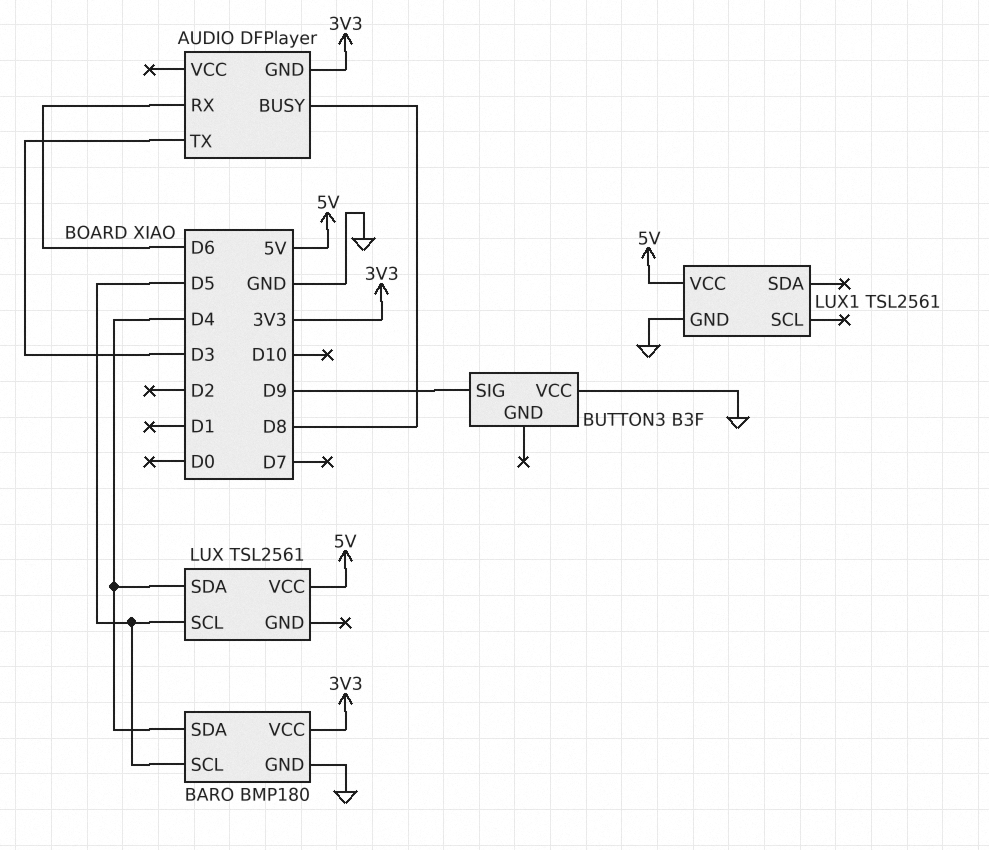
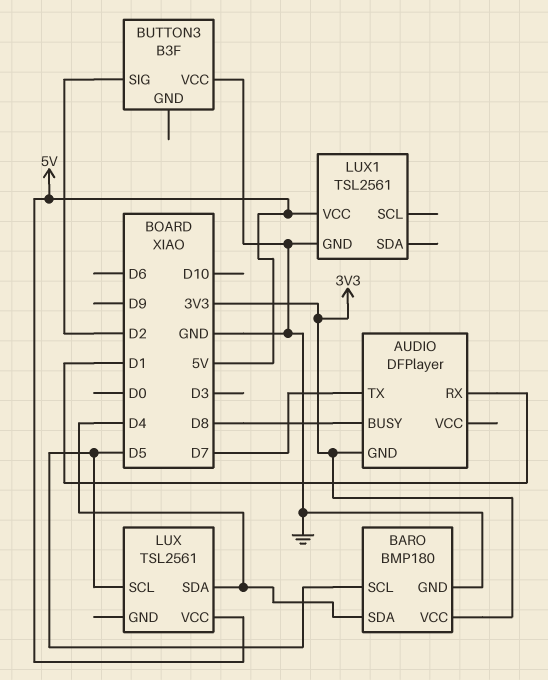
AUDIO pin RX: D6 -> D1
AUDIO pin TX: D3 -> D7
BUTTON3 pin SIG: D9 -> D2

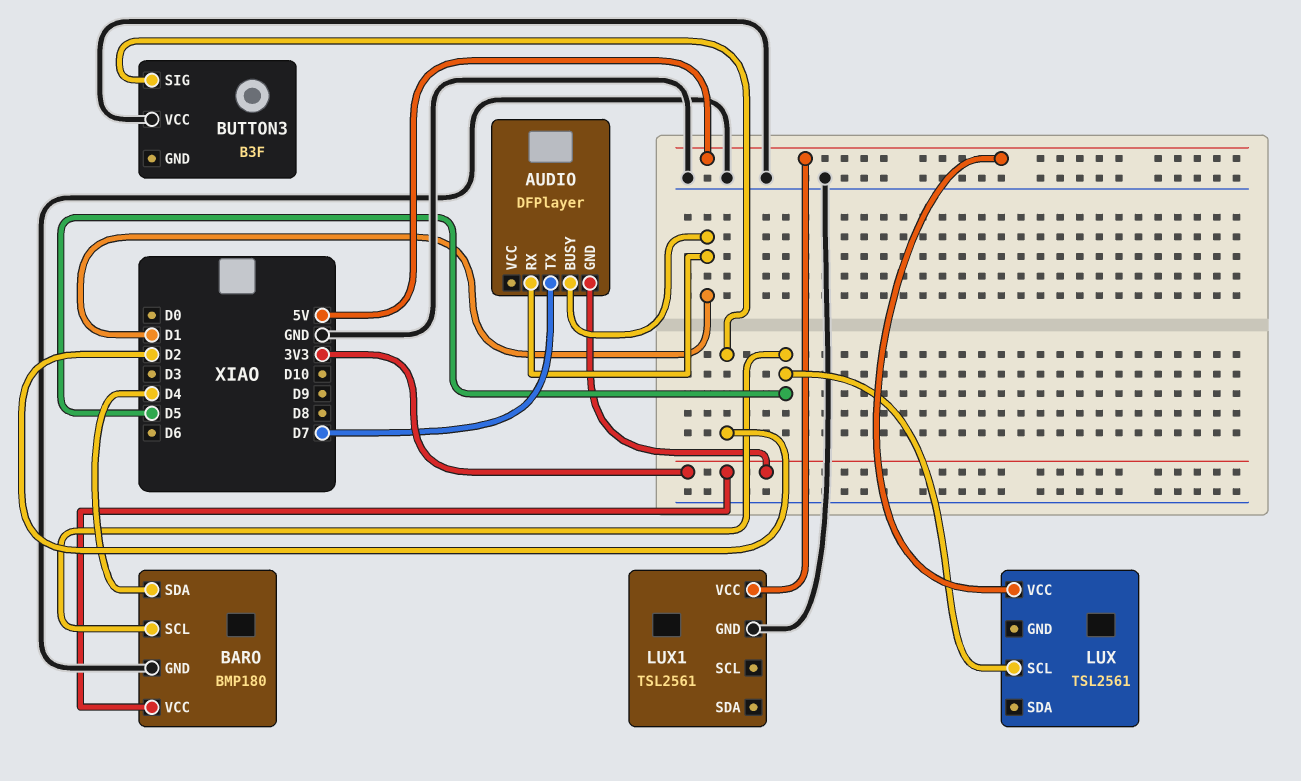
AUDIO pin BUSY: D8 -> D1
LUX pin SDA: D4 -> none

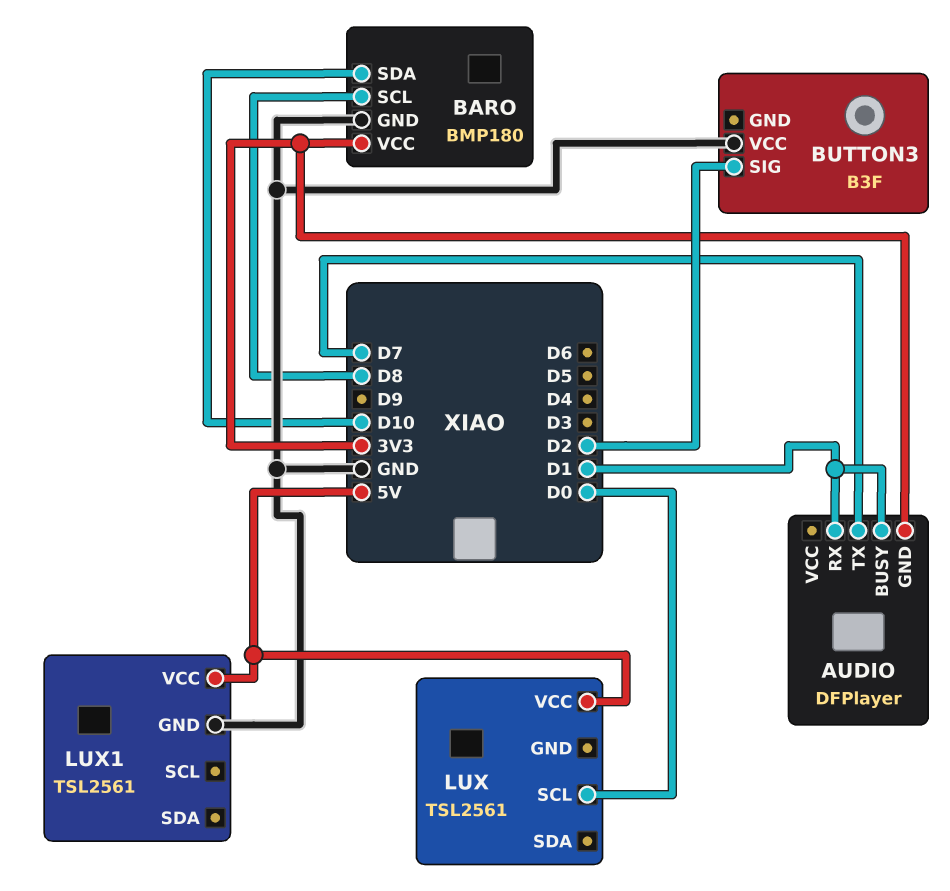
BARO pin SCL: D5 -> D8
BARO pin SDA: D4 -> D10
LUX pin SCL: D5 -> D0

